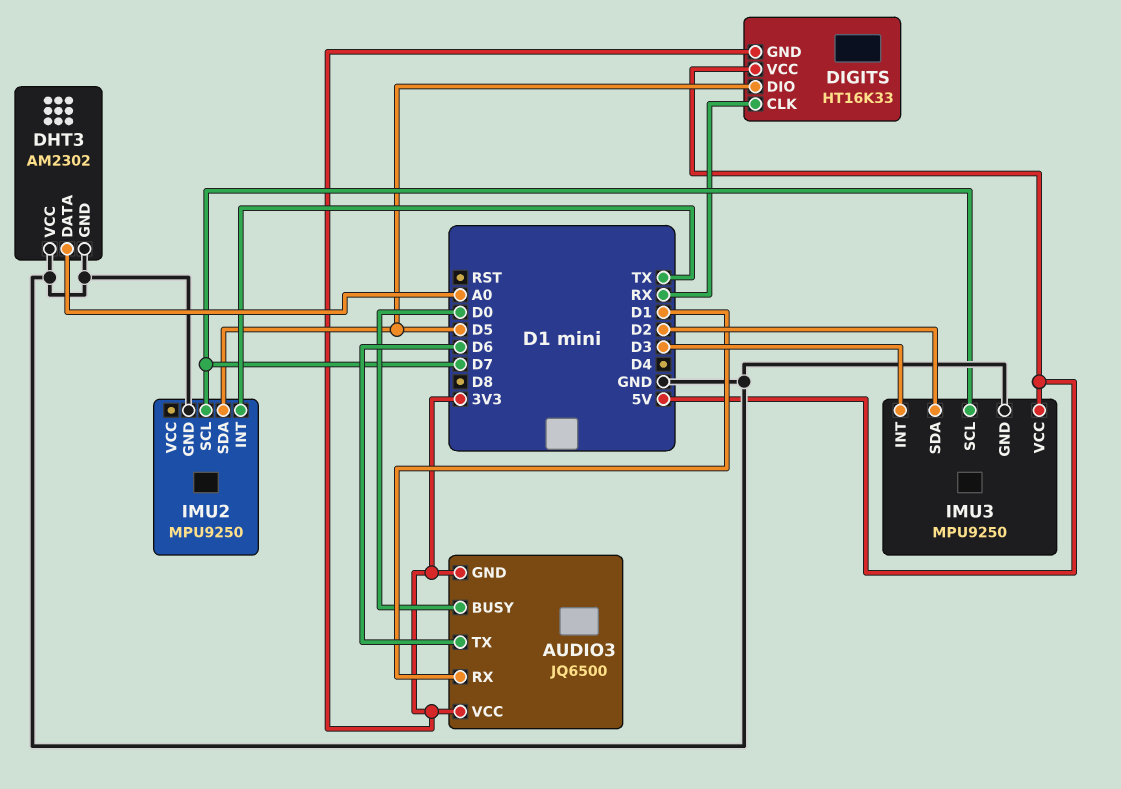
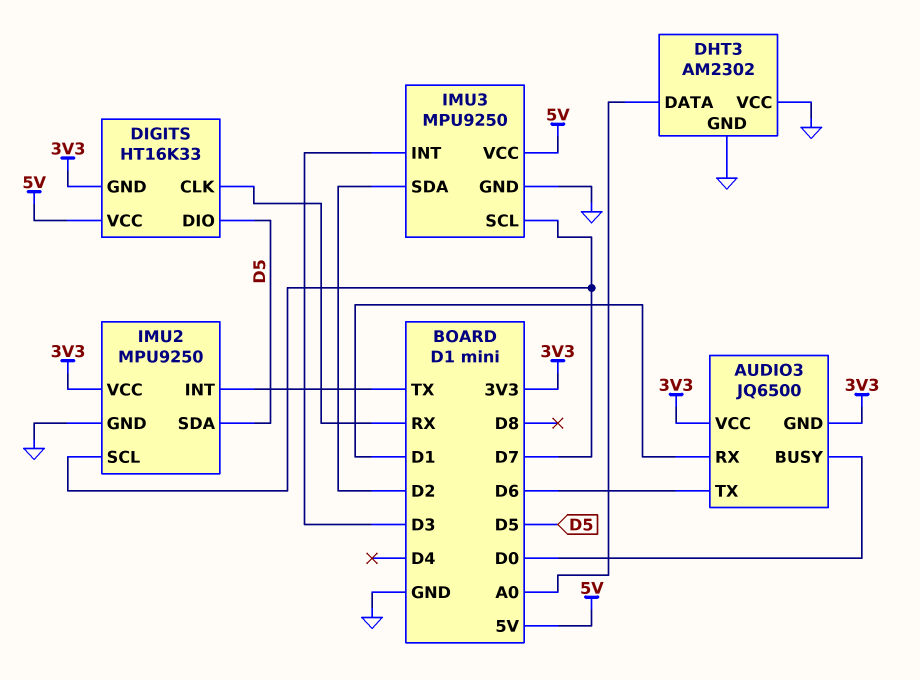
IMU2 pin VCC: none -> 3V3

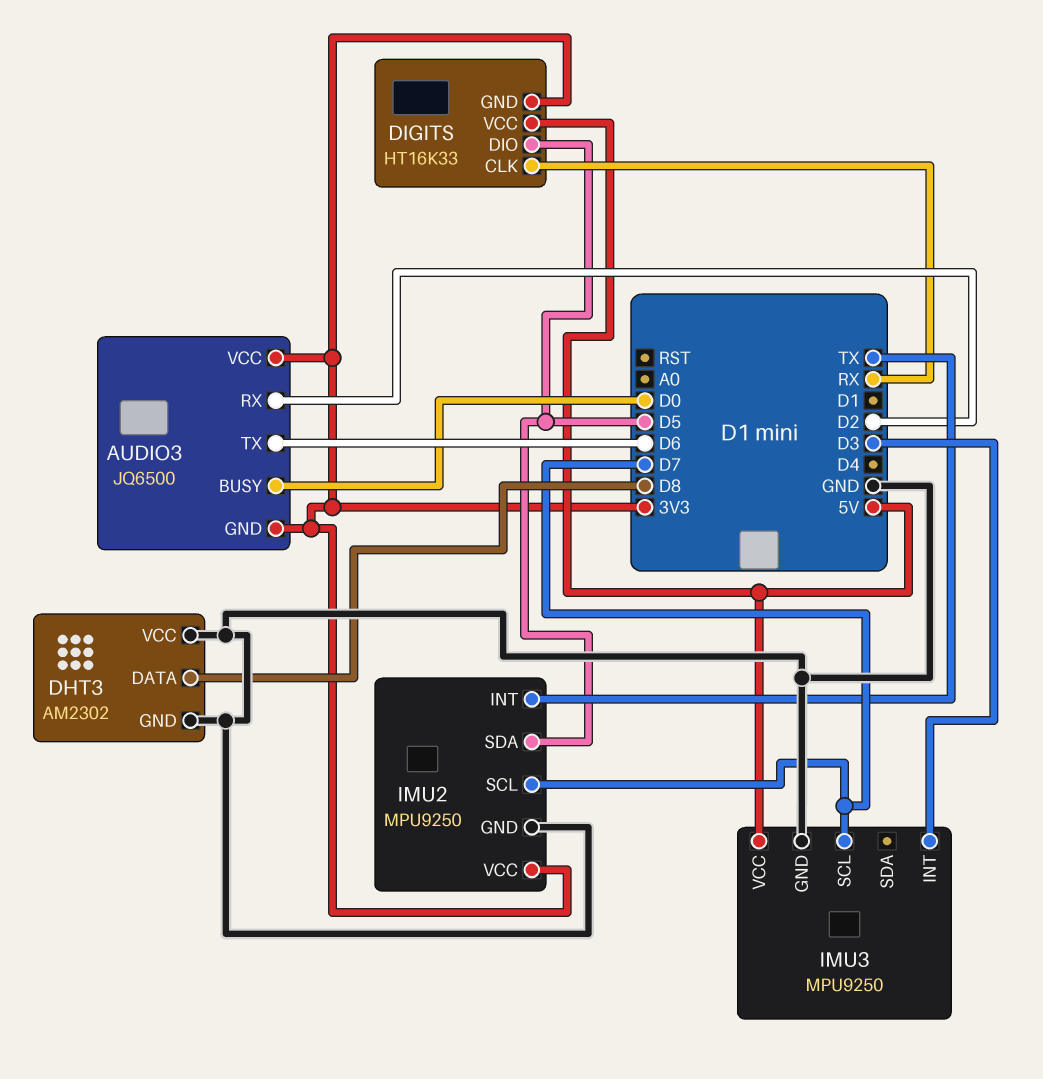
AUDIO3 pin RX: D1 -> D2
DHT3 pin DATA: A0 -> D8
IMU3 pin SDA: D2 -> none

